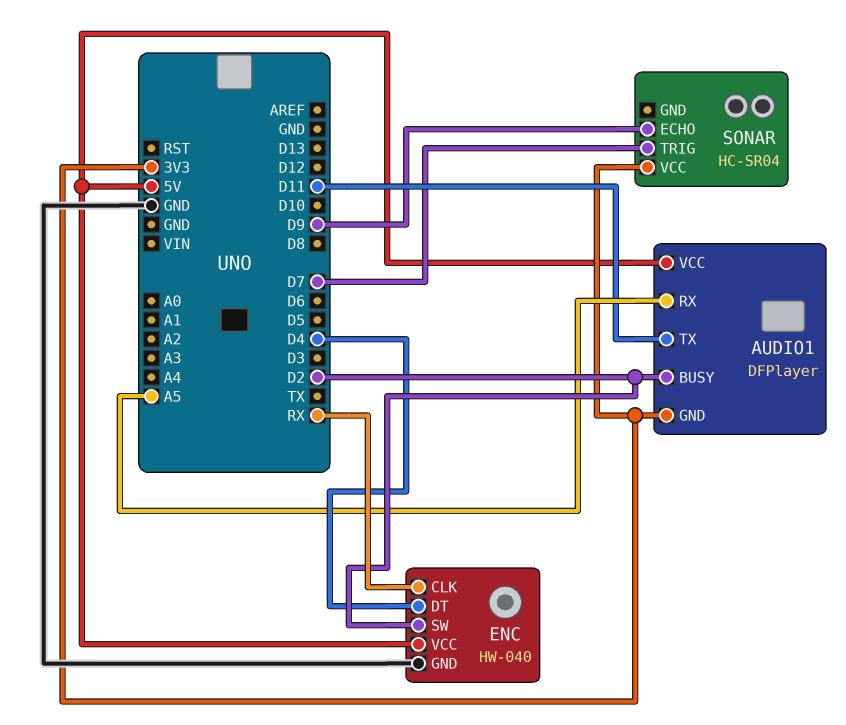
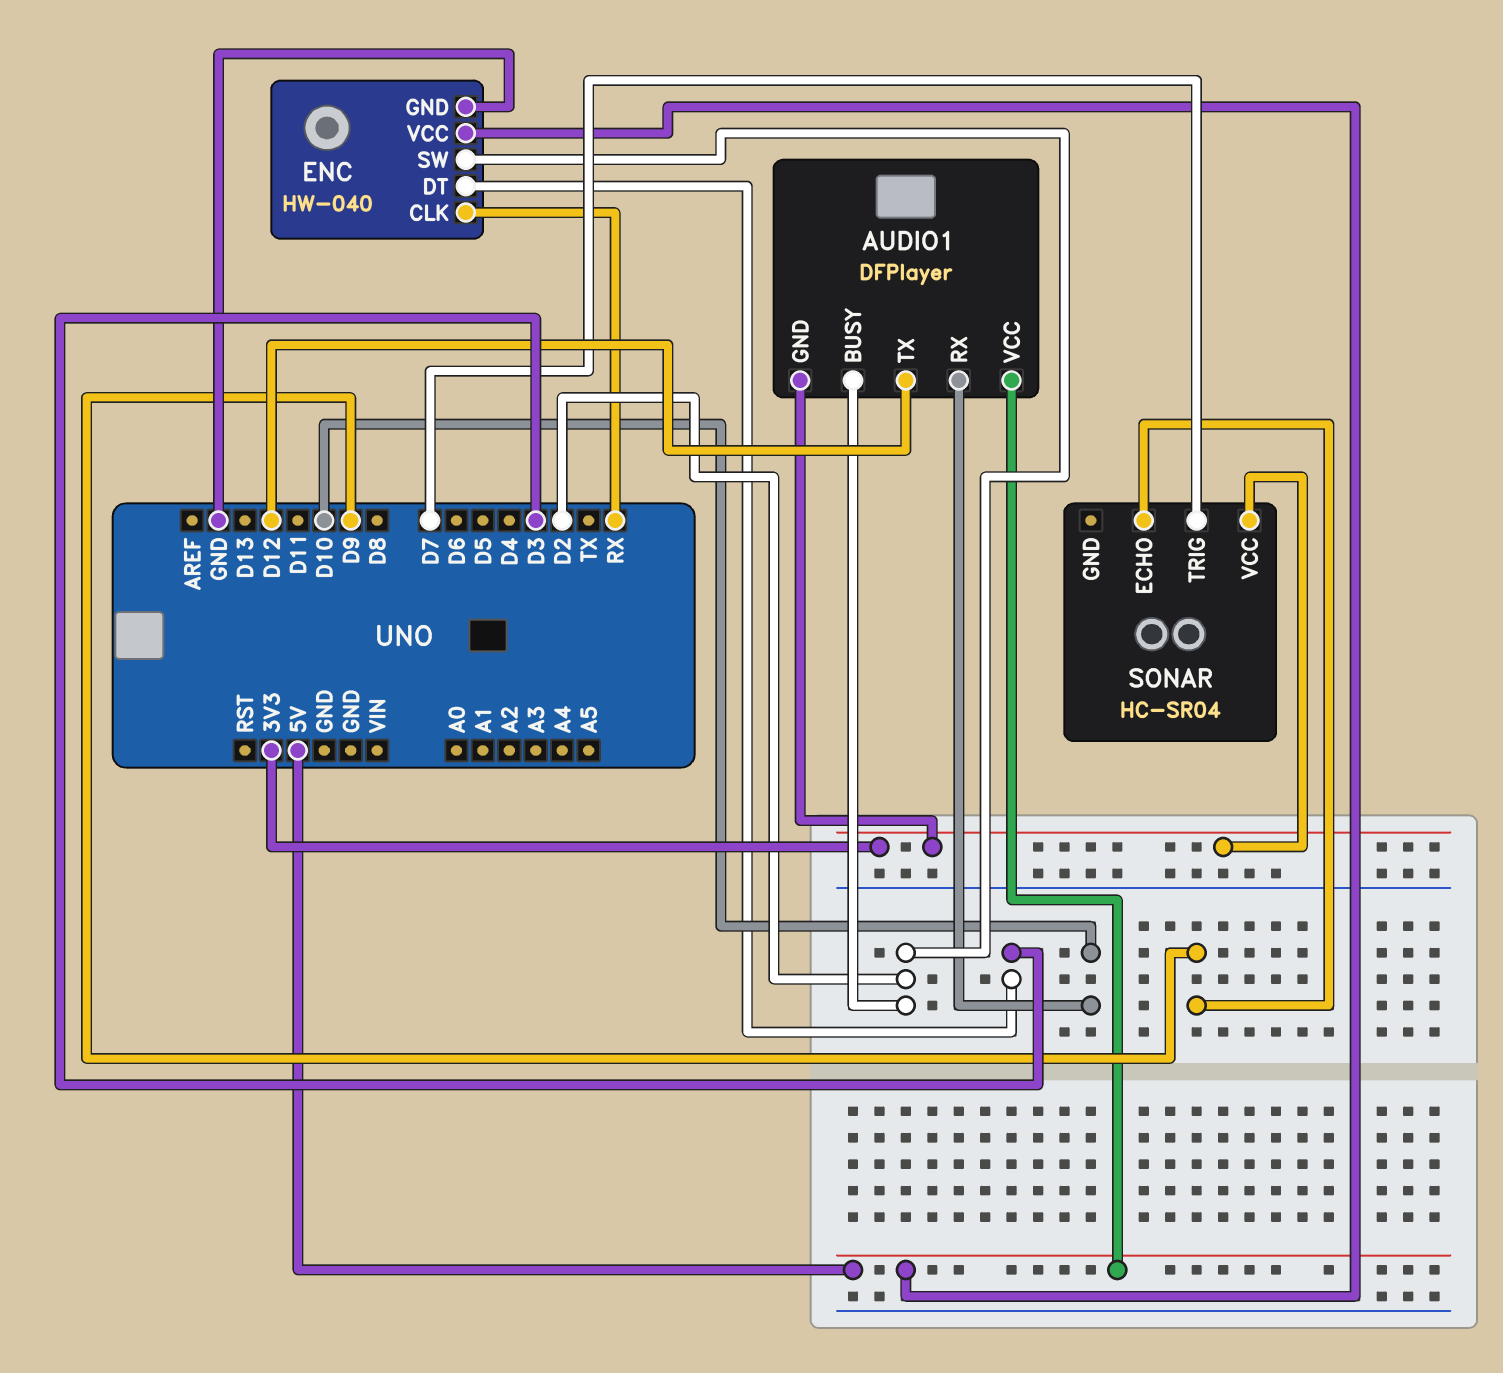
AUDIO1 pin RX: A5 -> D10
AUDIO1 pin TX: D11 -> D12
ENC pin DT: D4 -> D3

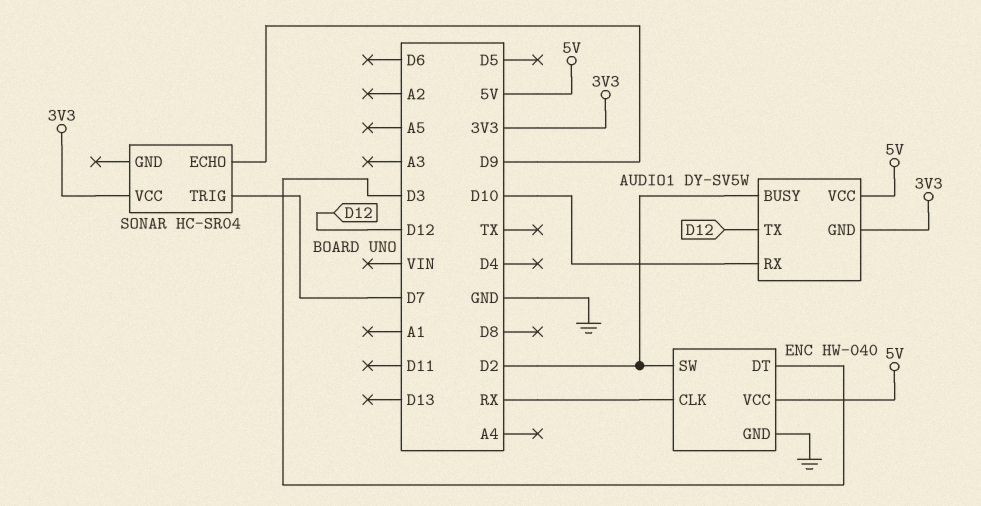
AUDIO1: DFPlayer -> DY-SV5W

